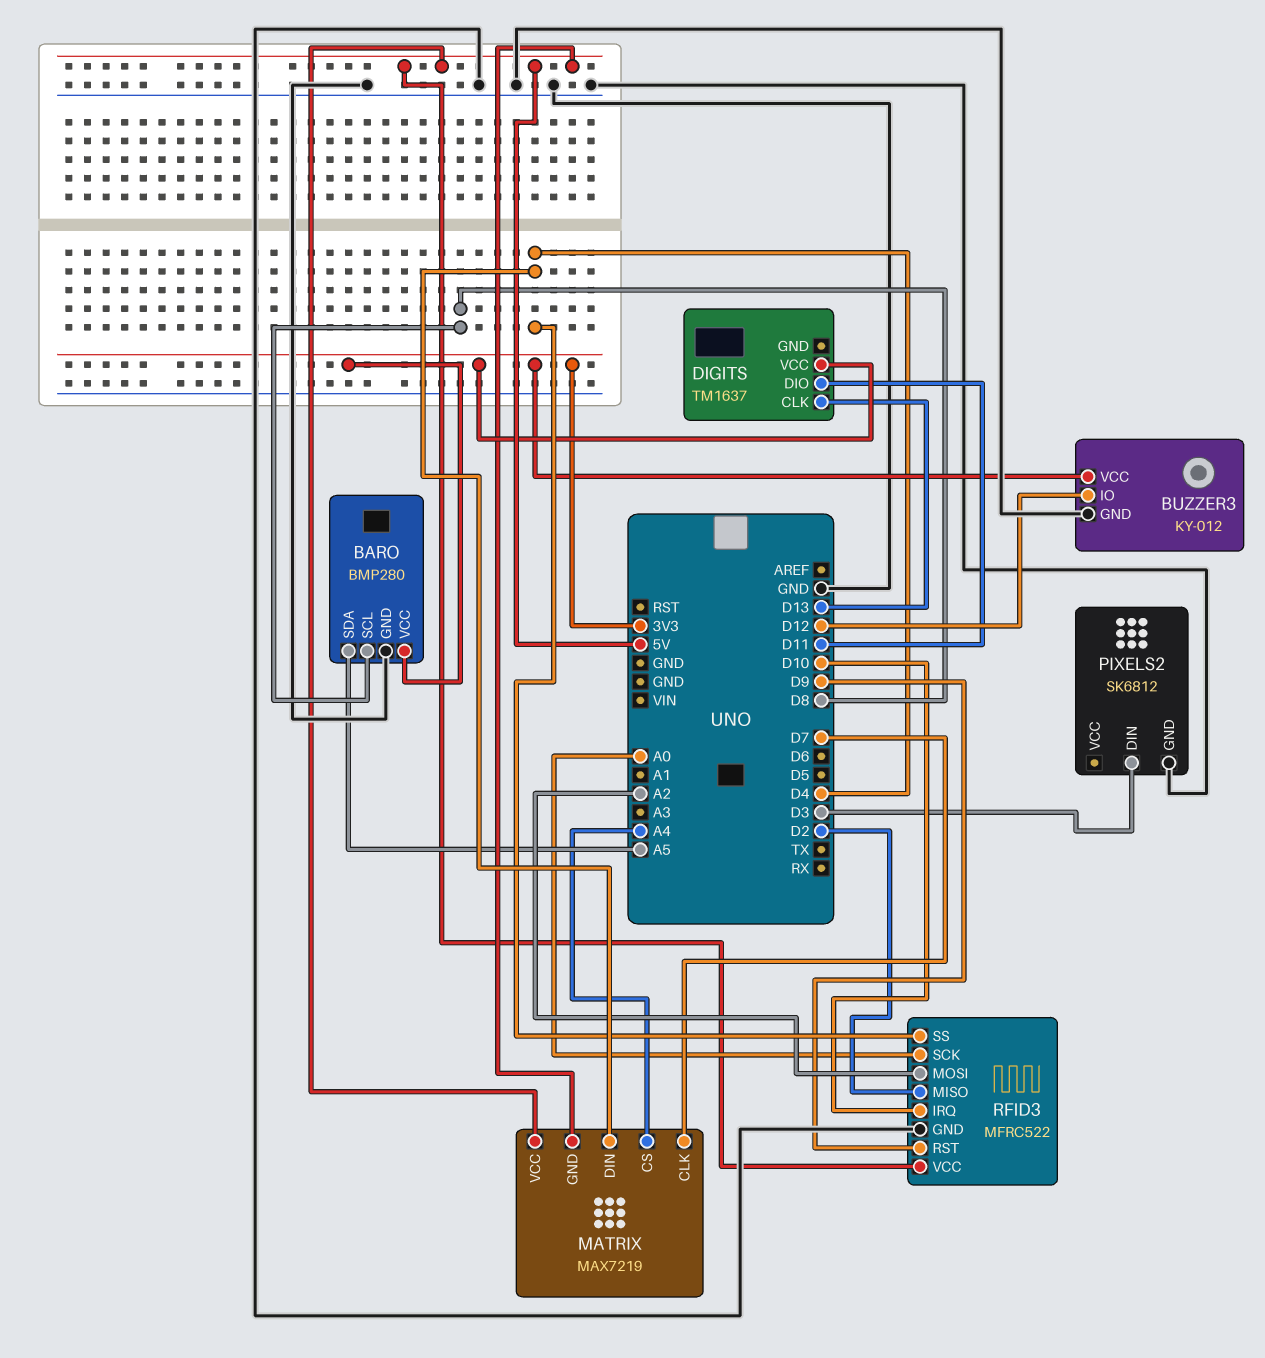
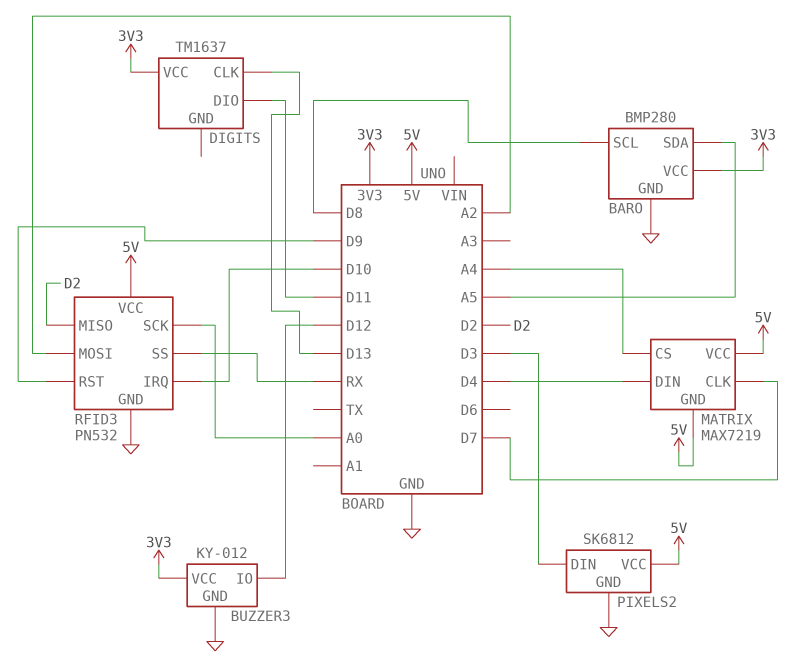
PIXELS2 pin VCC: none -> 5V
RFID3: MFRC522 -> PN532
RFID3 pin SS: D4 -> RX

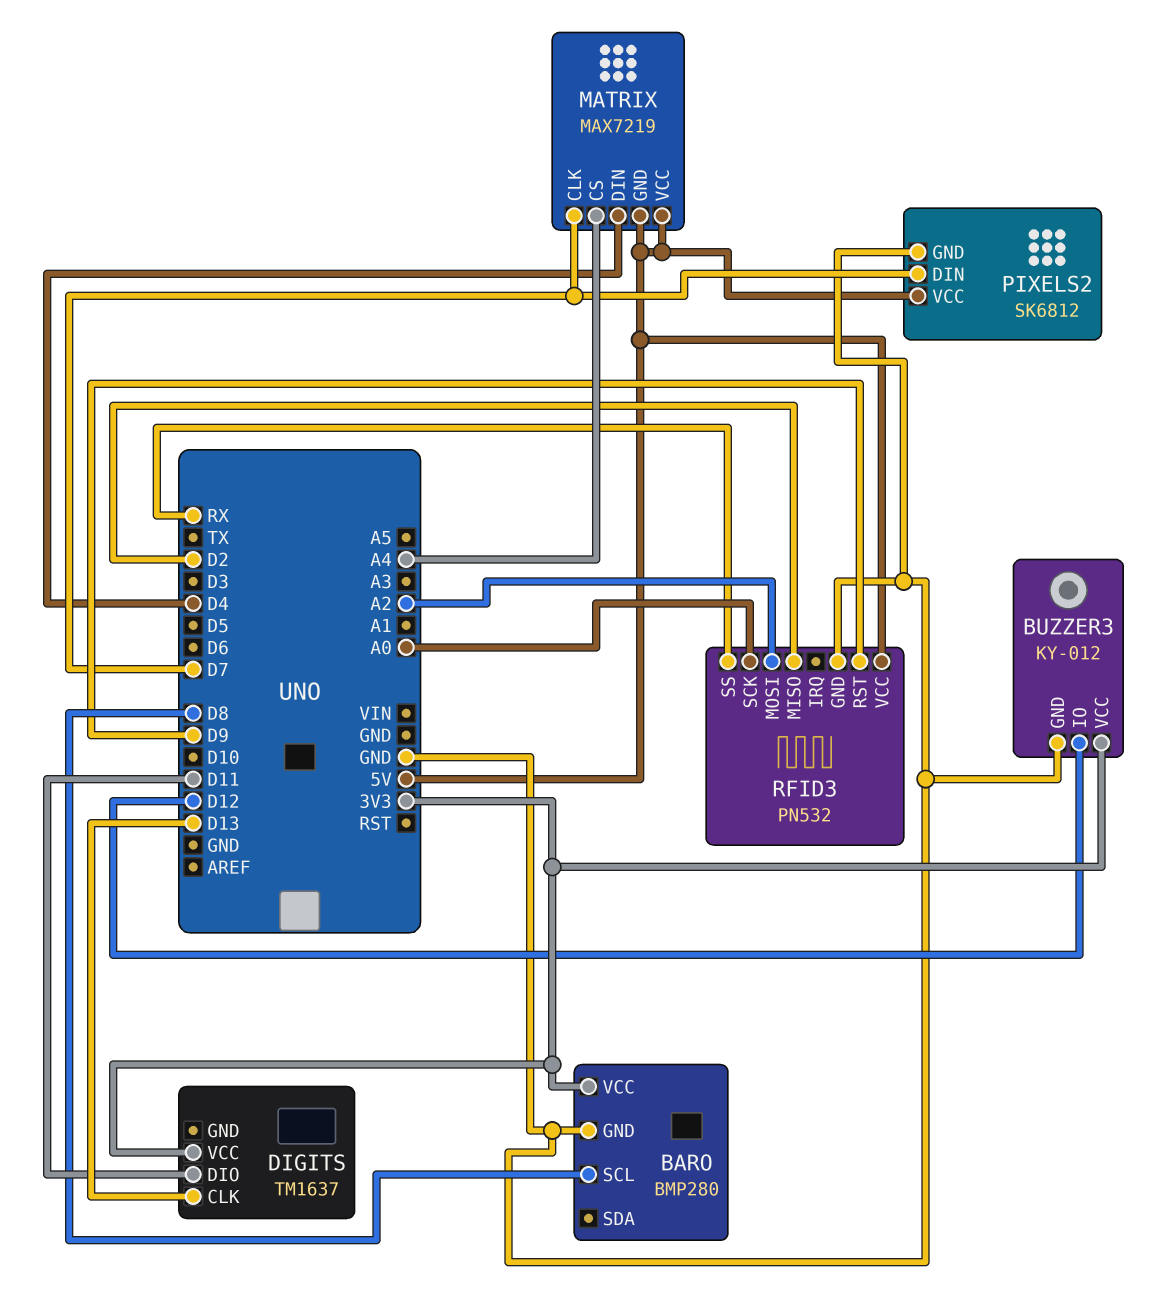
BARO pin SDA: A5 -> none
PIXELS2 pin DIN: D3 -> D7
RFID3 pin IRQ: D10 -> none

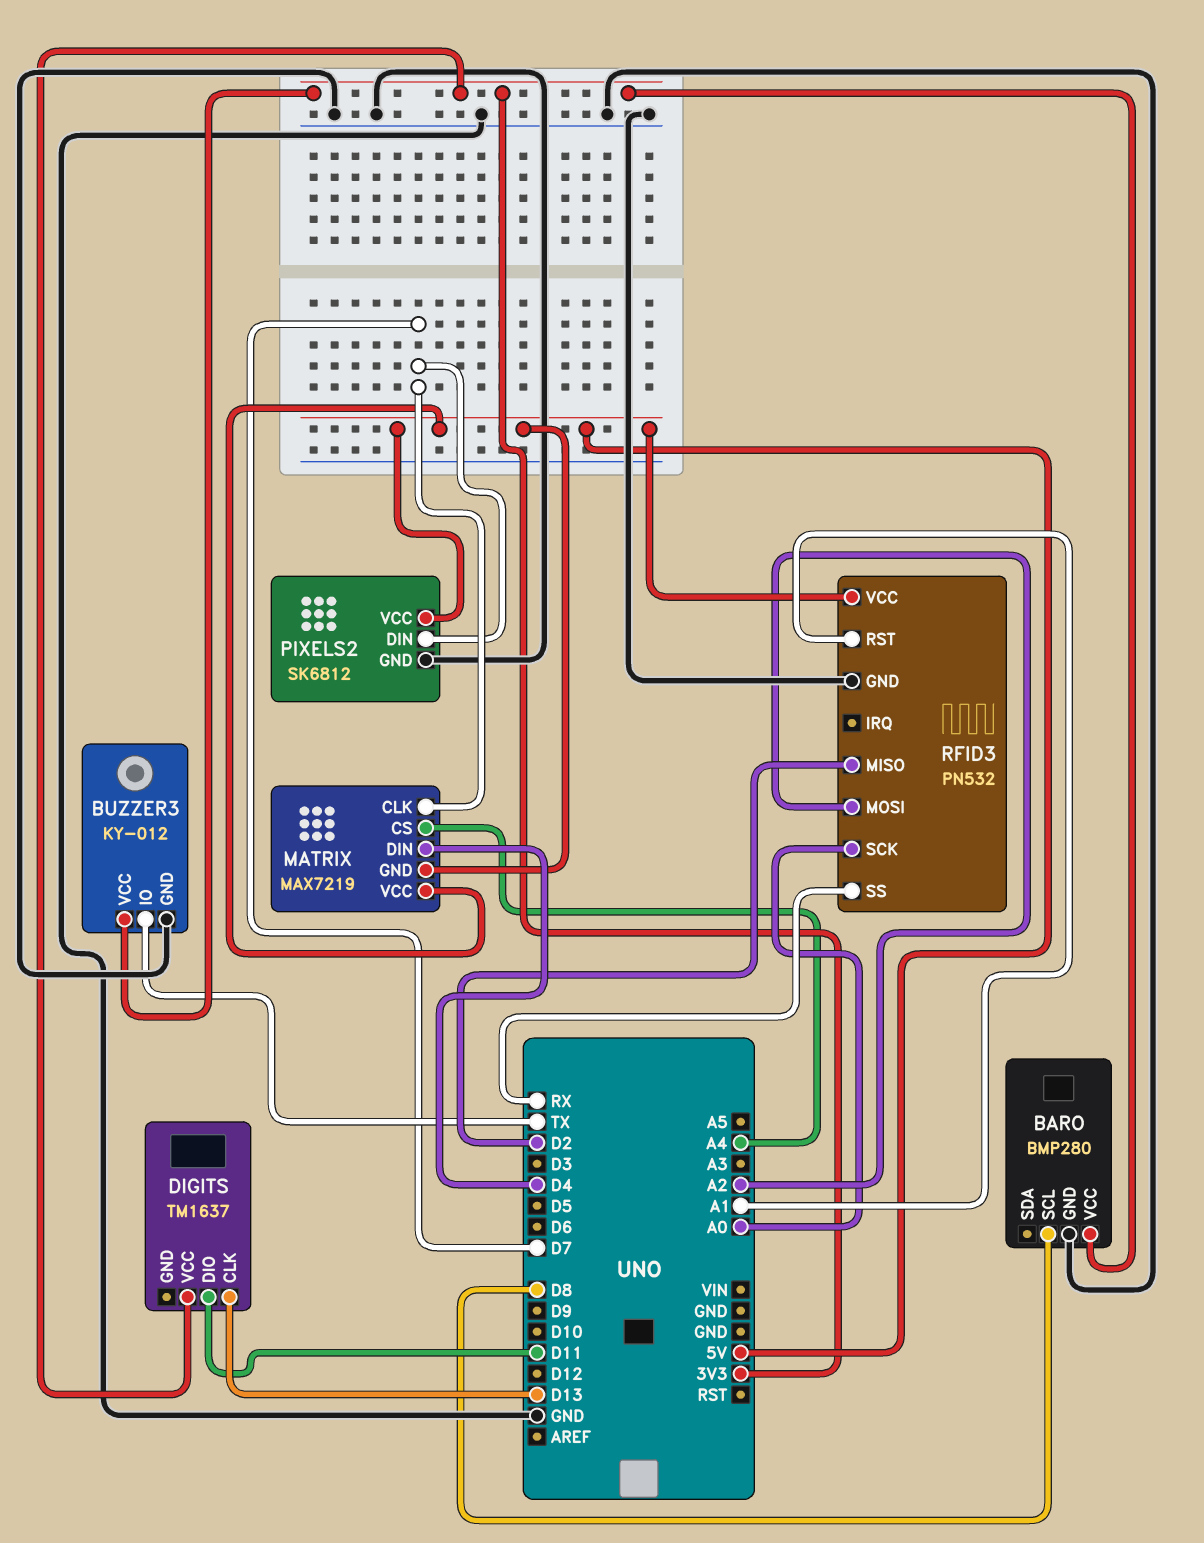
BUZZER3 pin IO: D12 -> TX
RFID3 pin RST: D9 -> A1

